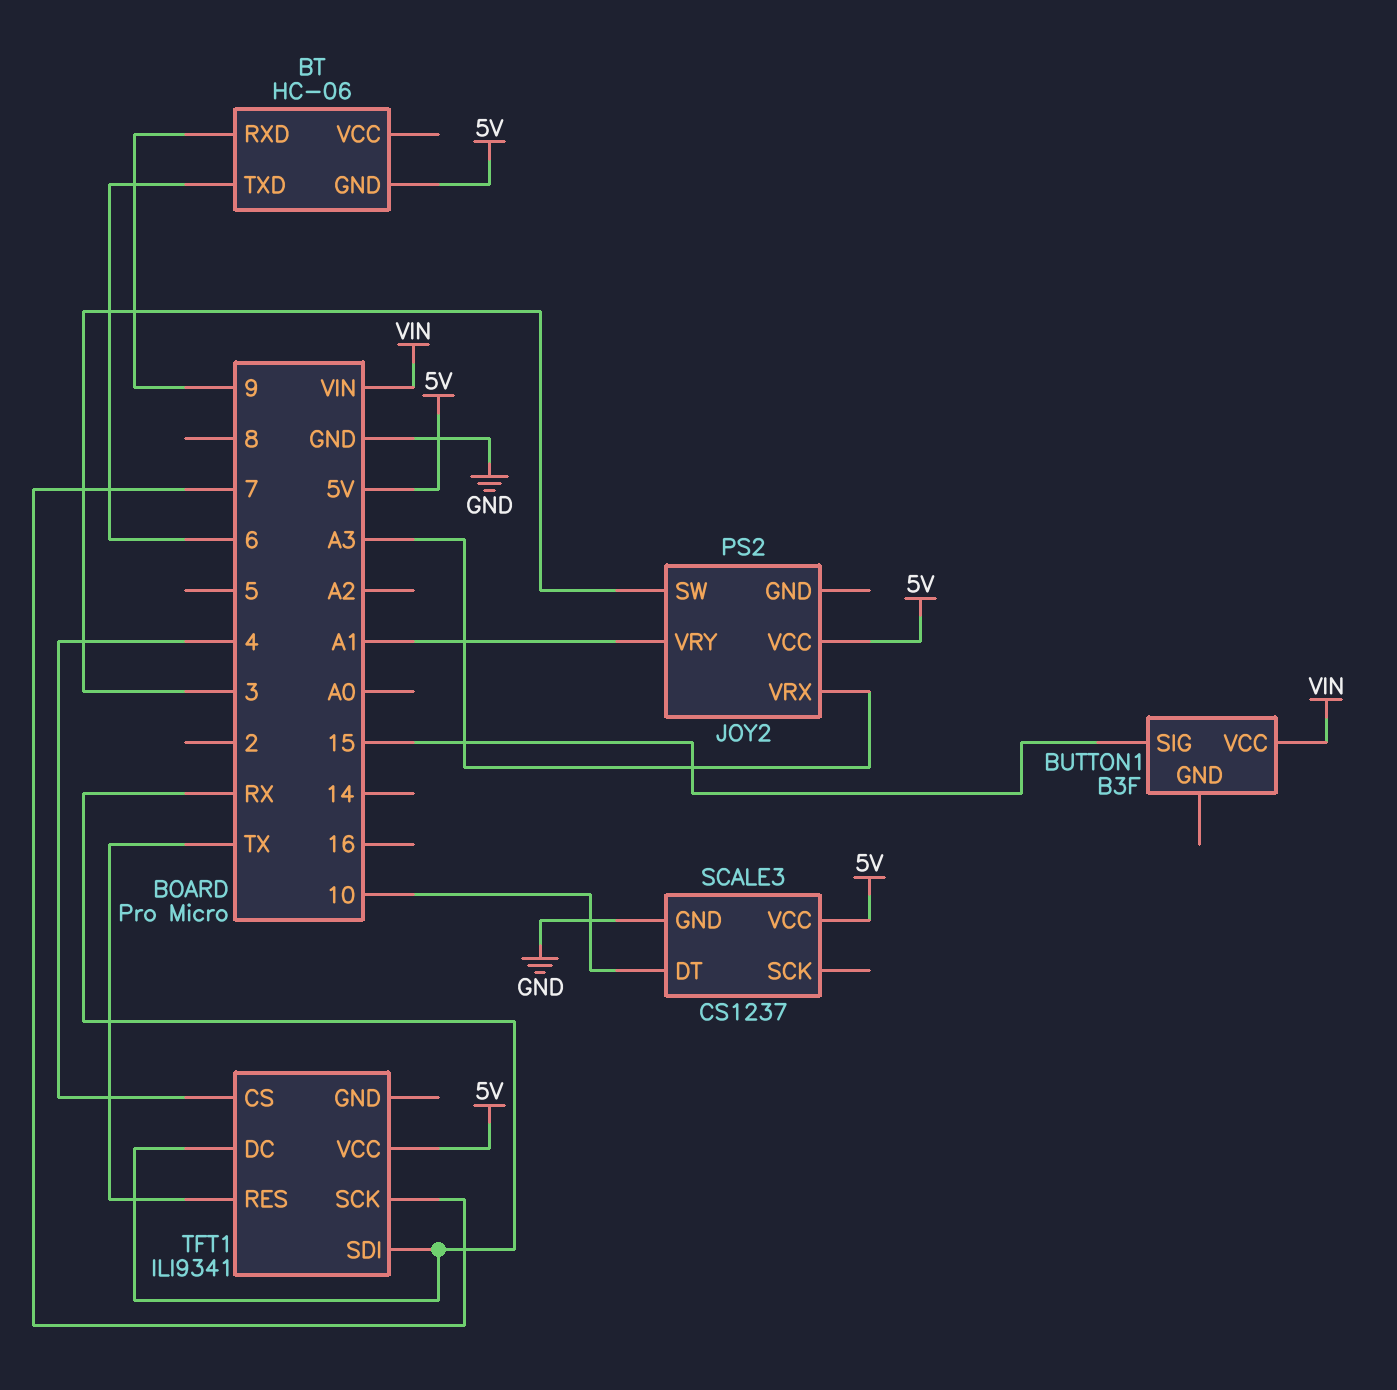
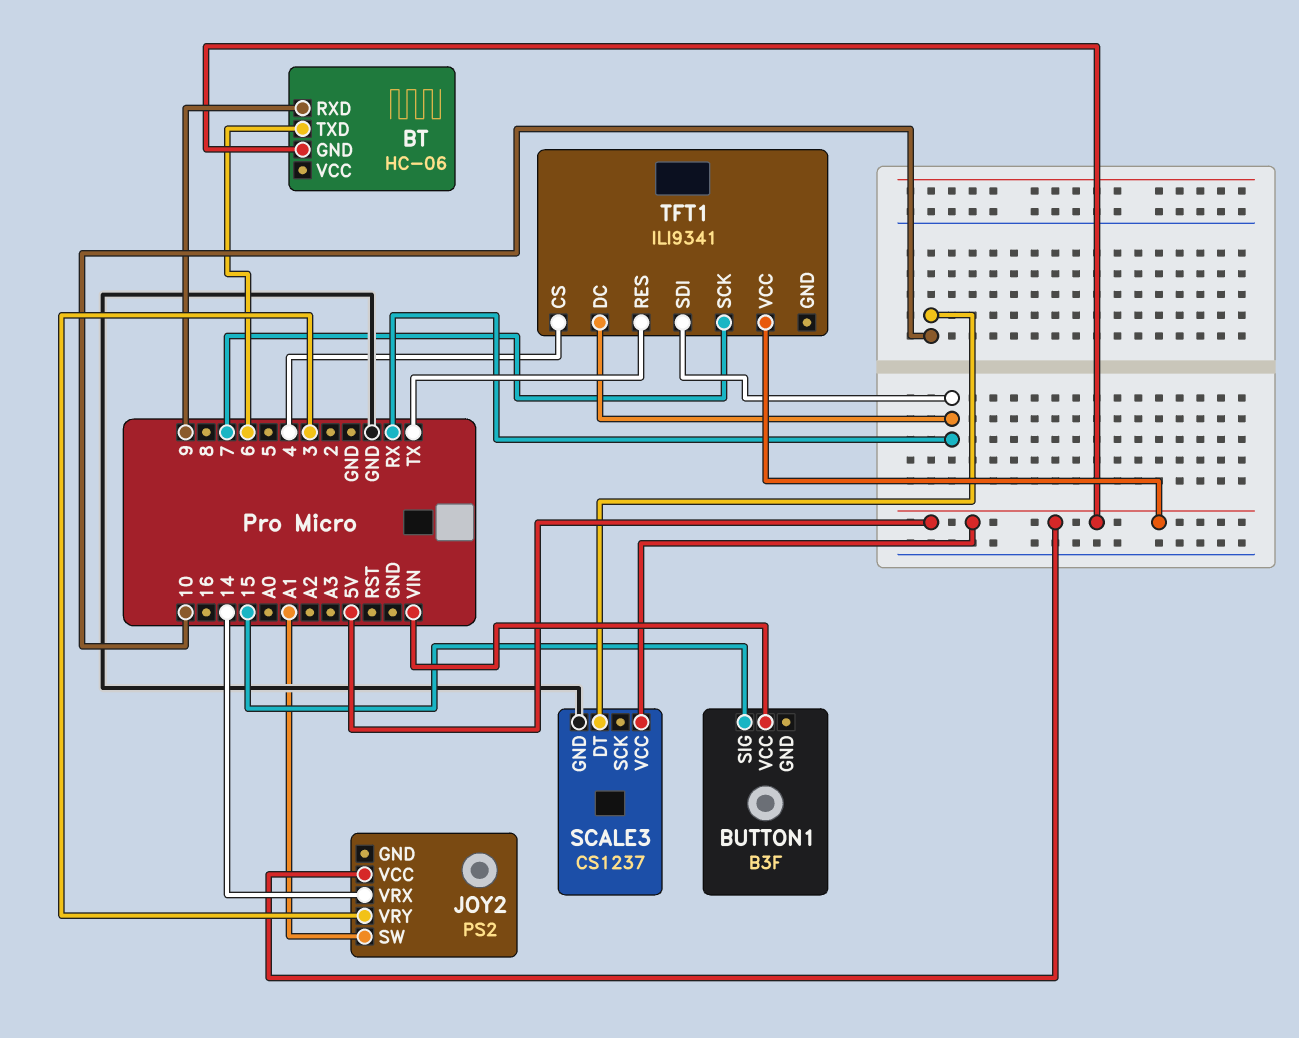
JOY2 pin SW: 3 -> A1
JOY2 pin VRX: A3 -> 14
JOY2 pin VRY: A1 -> 3

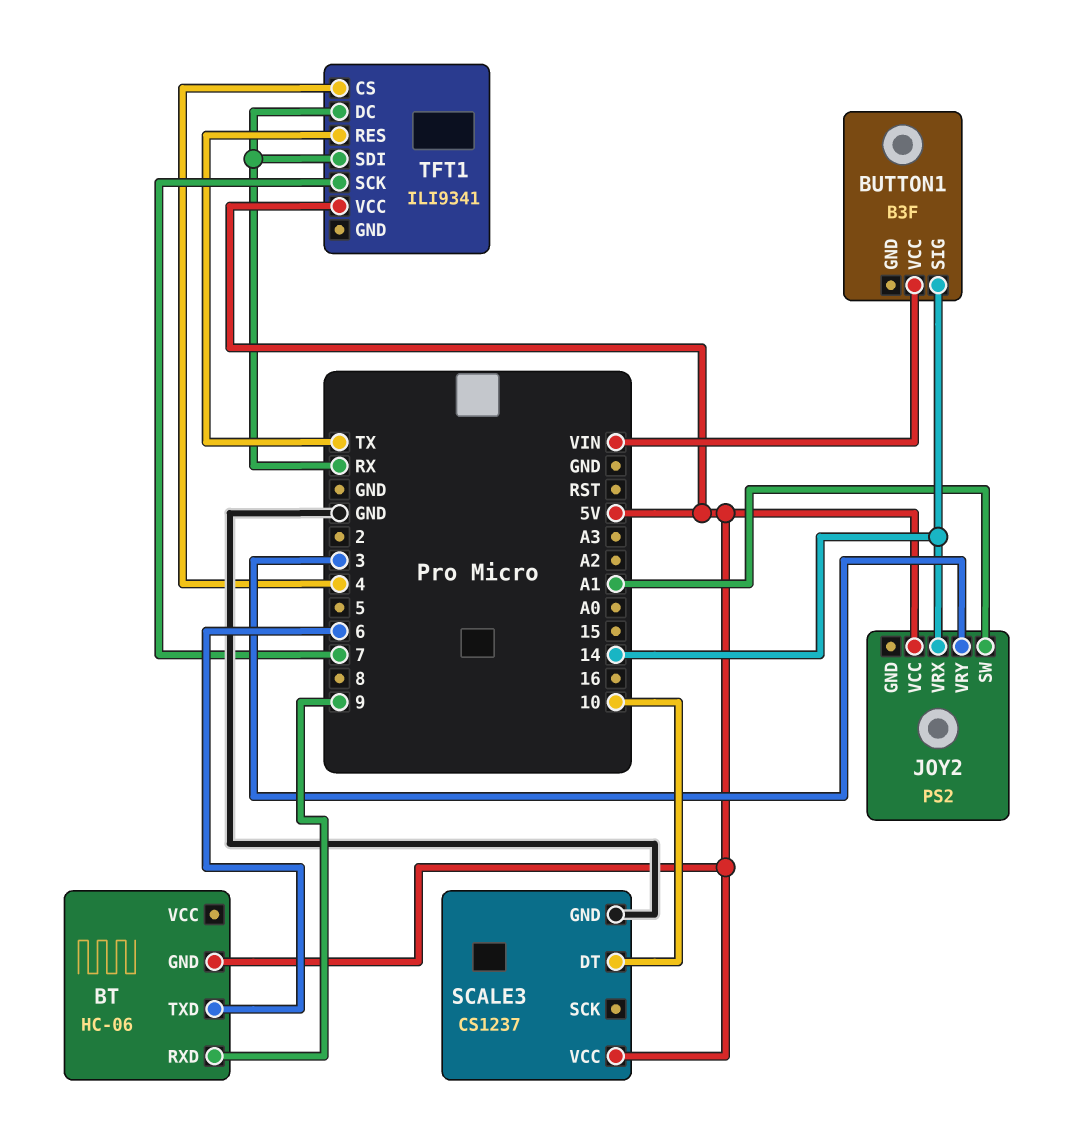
BUTTON1 pin SIG: 15 -> 14

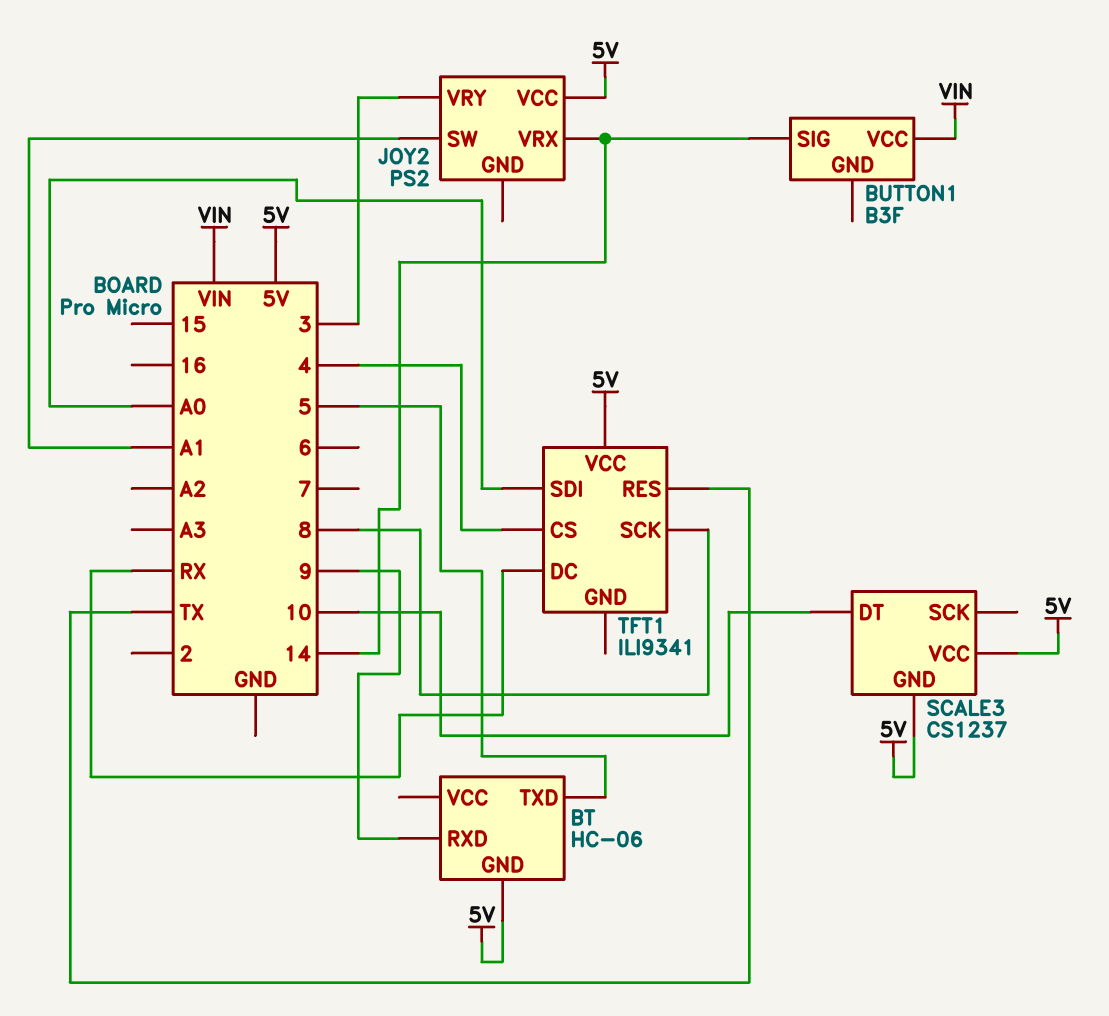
BT pin TXD: 6 -> 5
SCALE3 pin GND: GND -> 5V
TFT1 pin SCK: 7 -> 8
TFT1 pin SDI: RX -> A0

